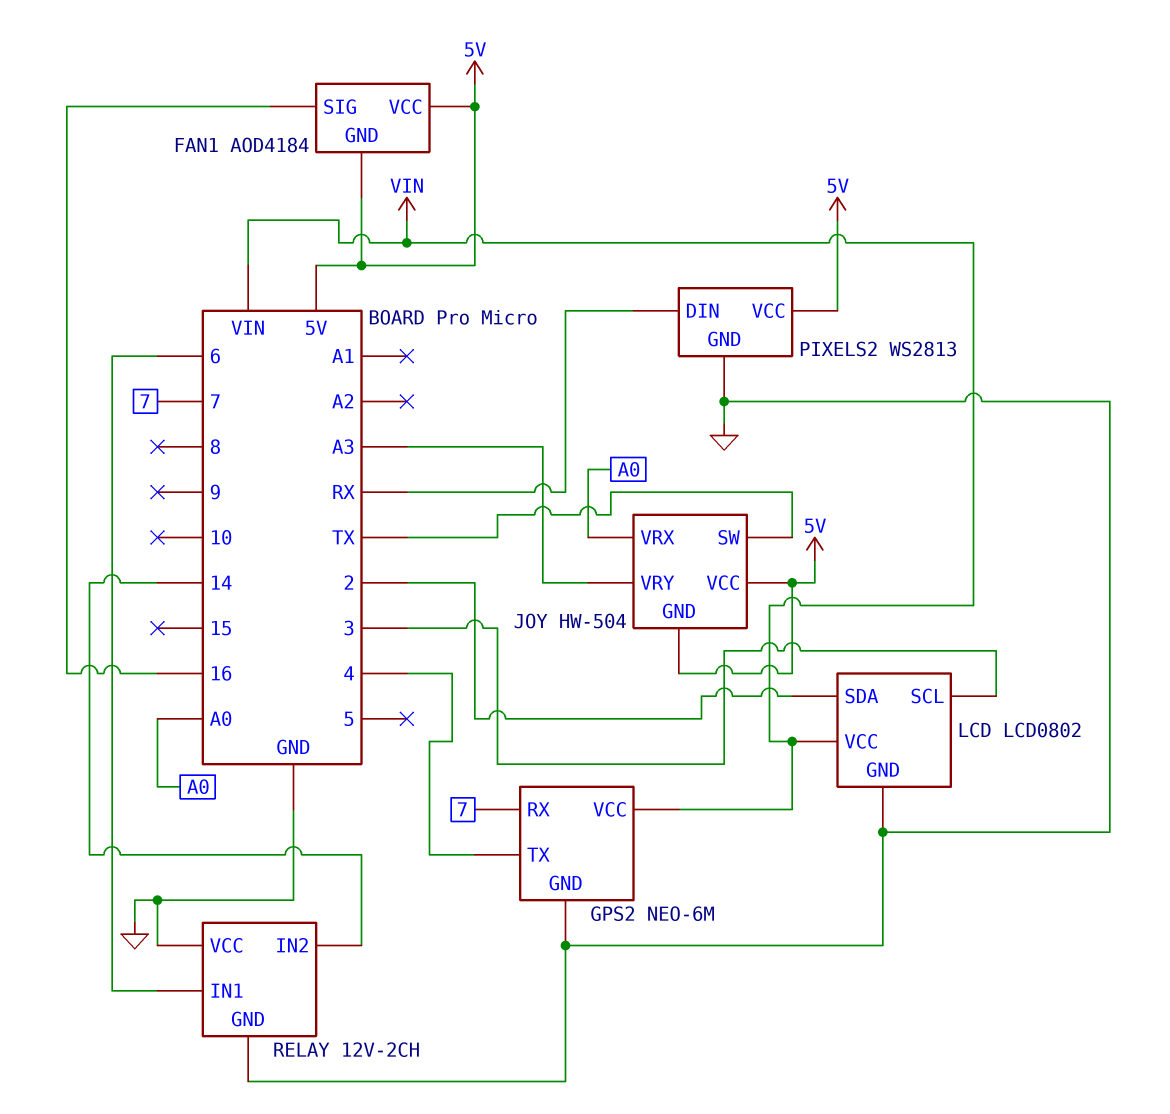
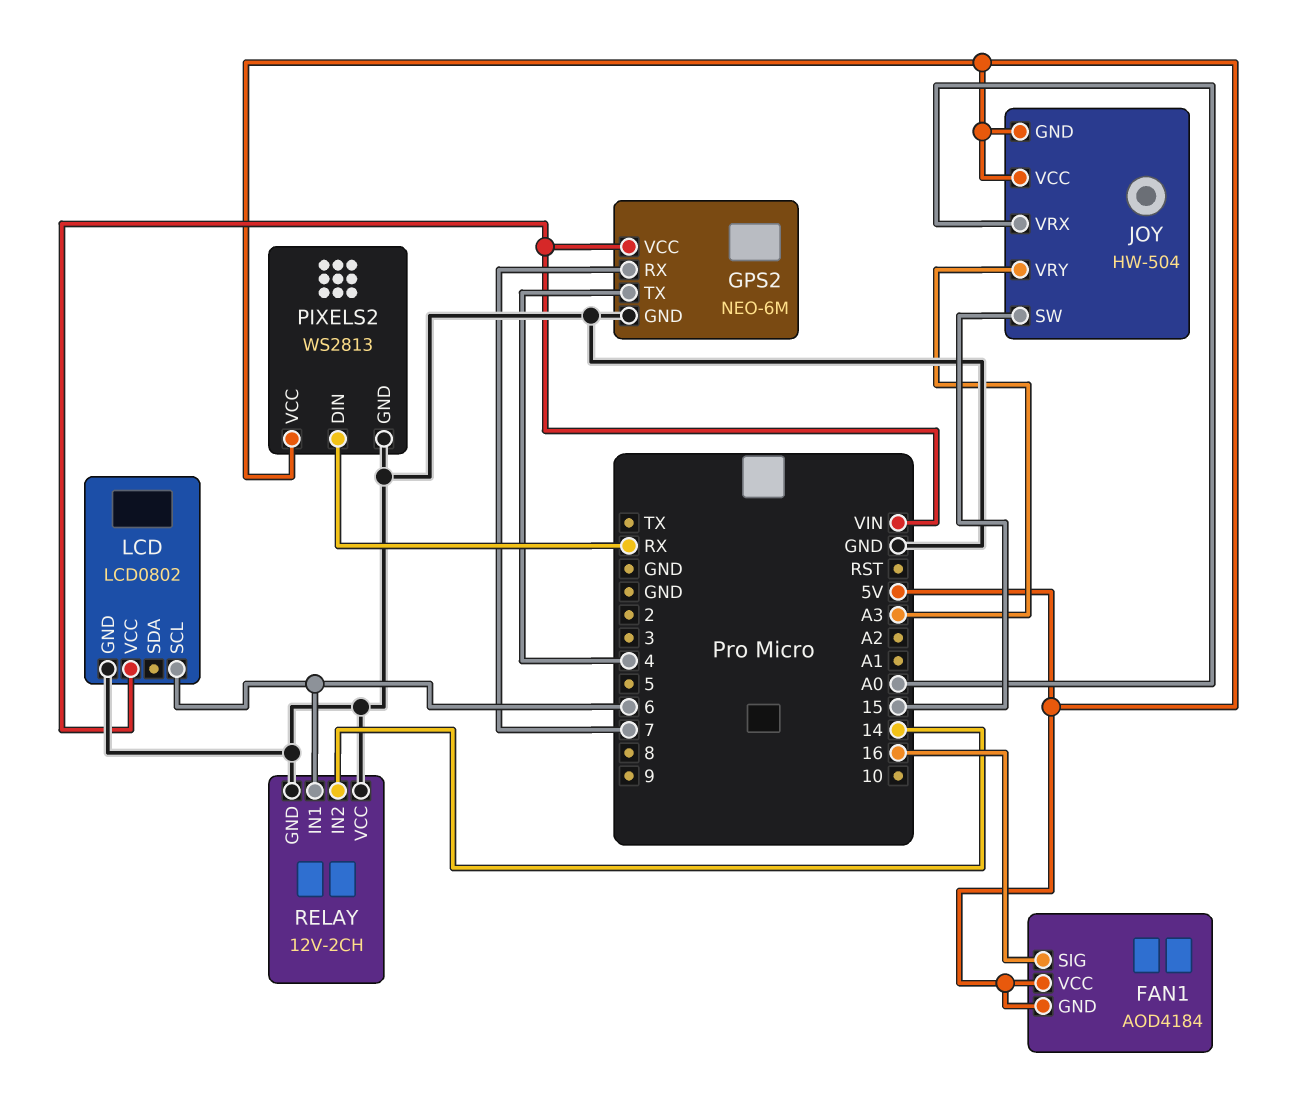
JOY pin SW: TX -> 15
LCD pin SCL: 3 -> 6
LCD pin SDA: 2 -> none

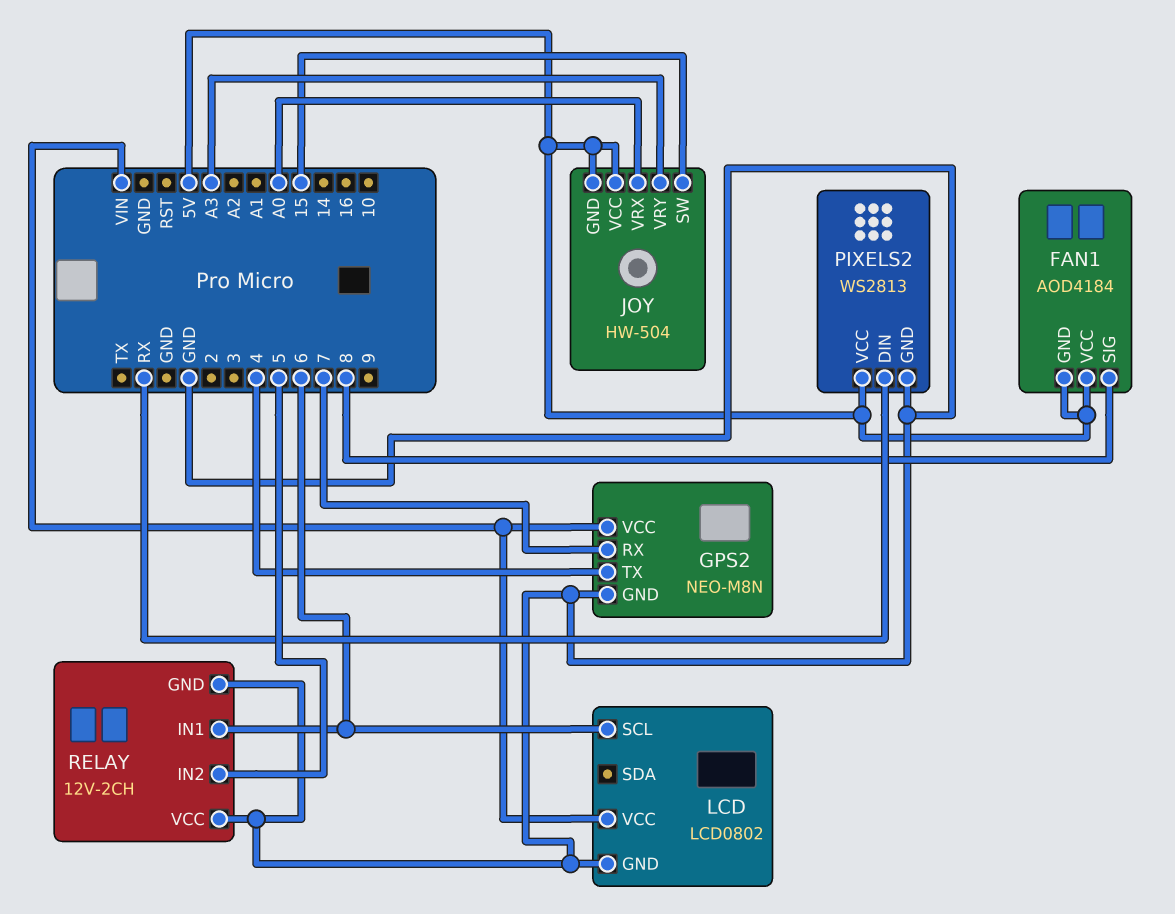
FAN1 pin SIG: 16 -> 8
GPS2: NEO-6M -> NEO-M8N
RELAY pin IN2: 14 -> 5

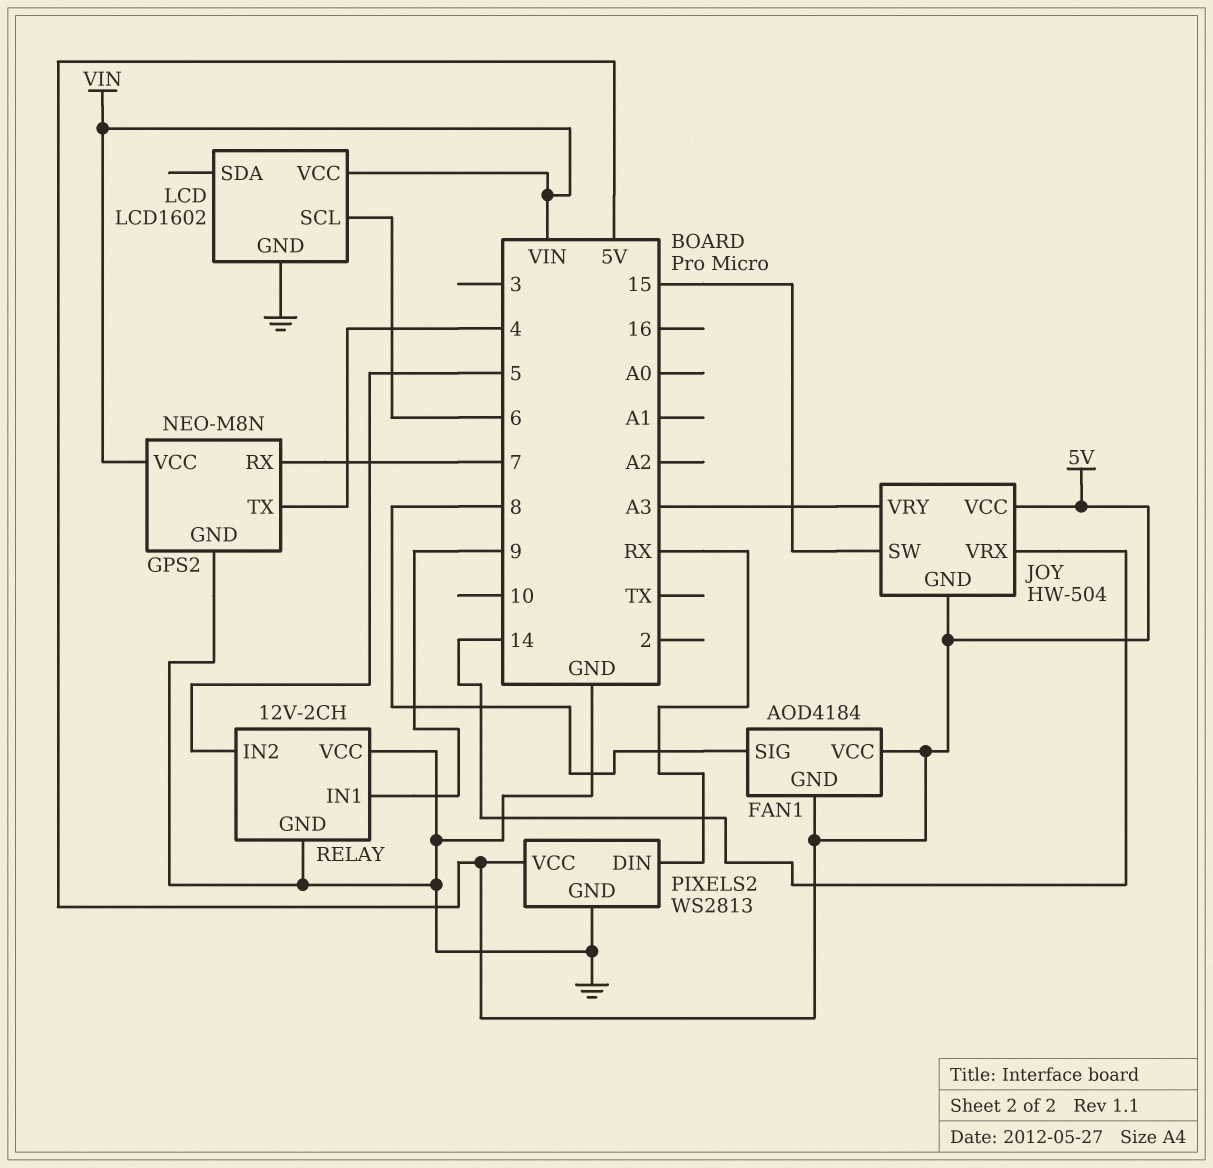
JOY pin VRX: A0 -> 14
LCD: LCD0802 -> LCD1602
RELAY pin IN1: 6 -> 9

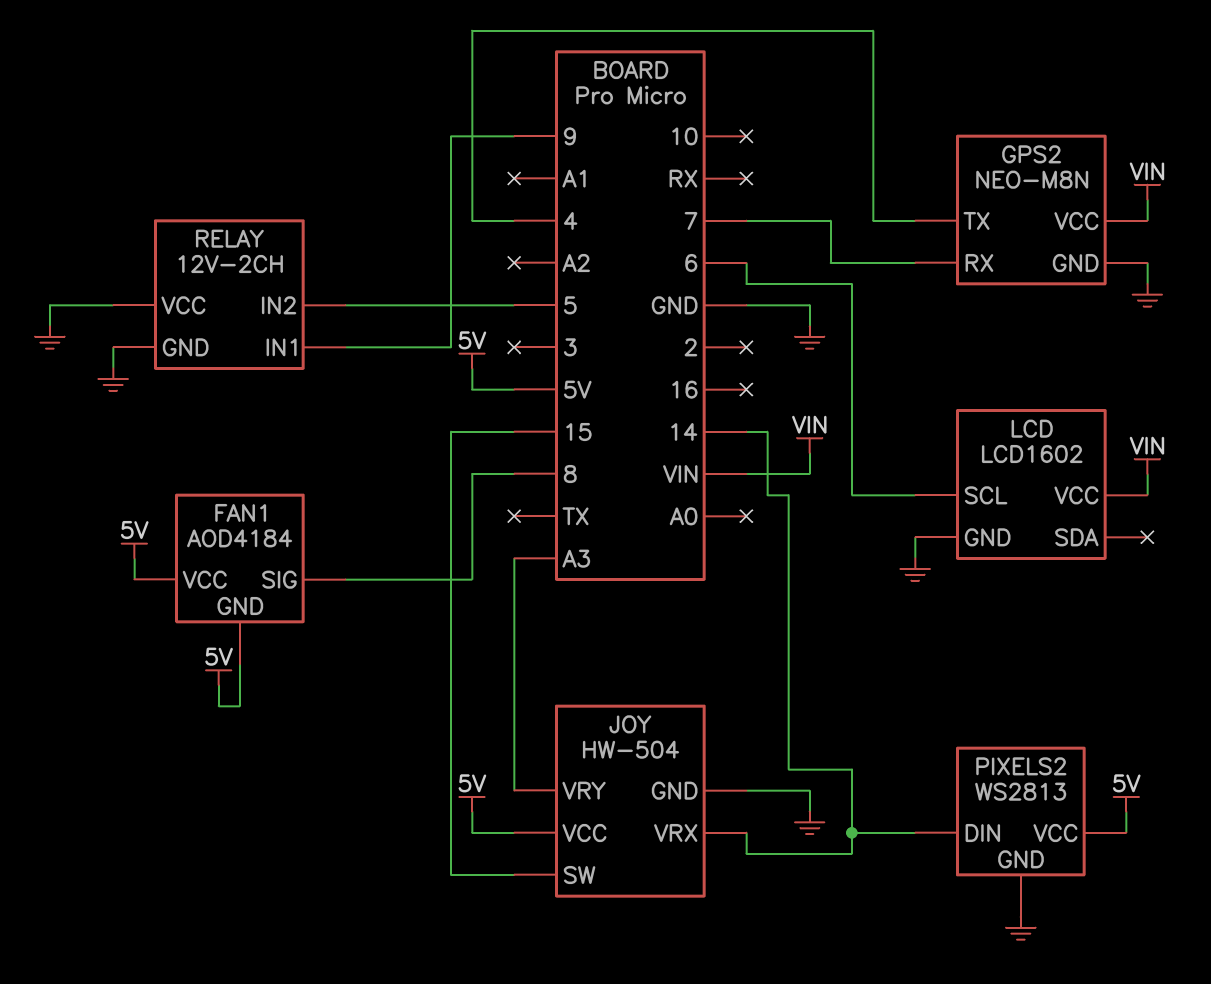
JOY pin GND: 5V -> GND
PIXELS2 pin DIN: RX -> 14

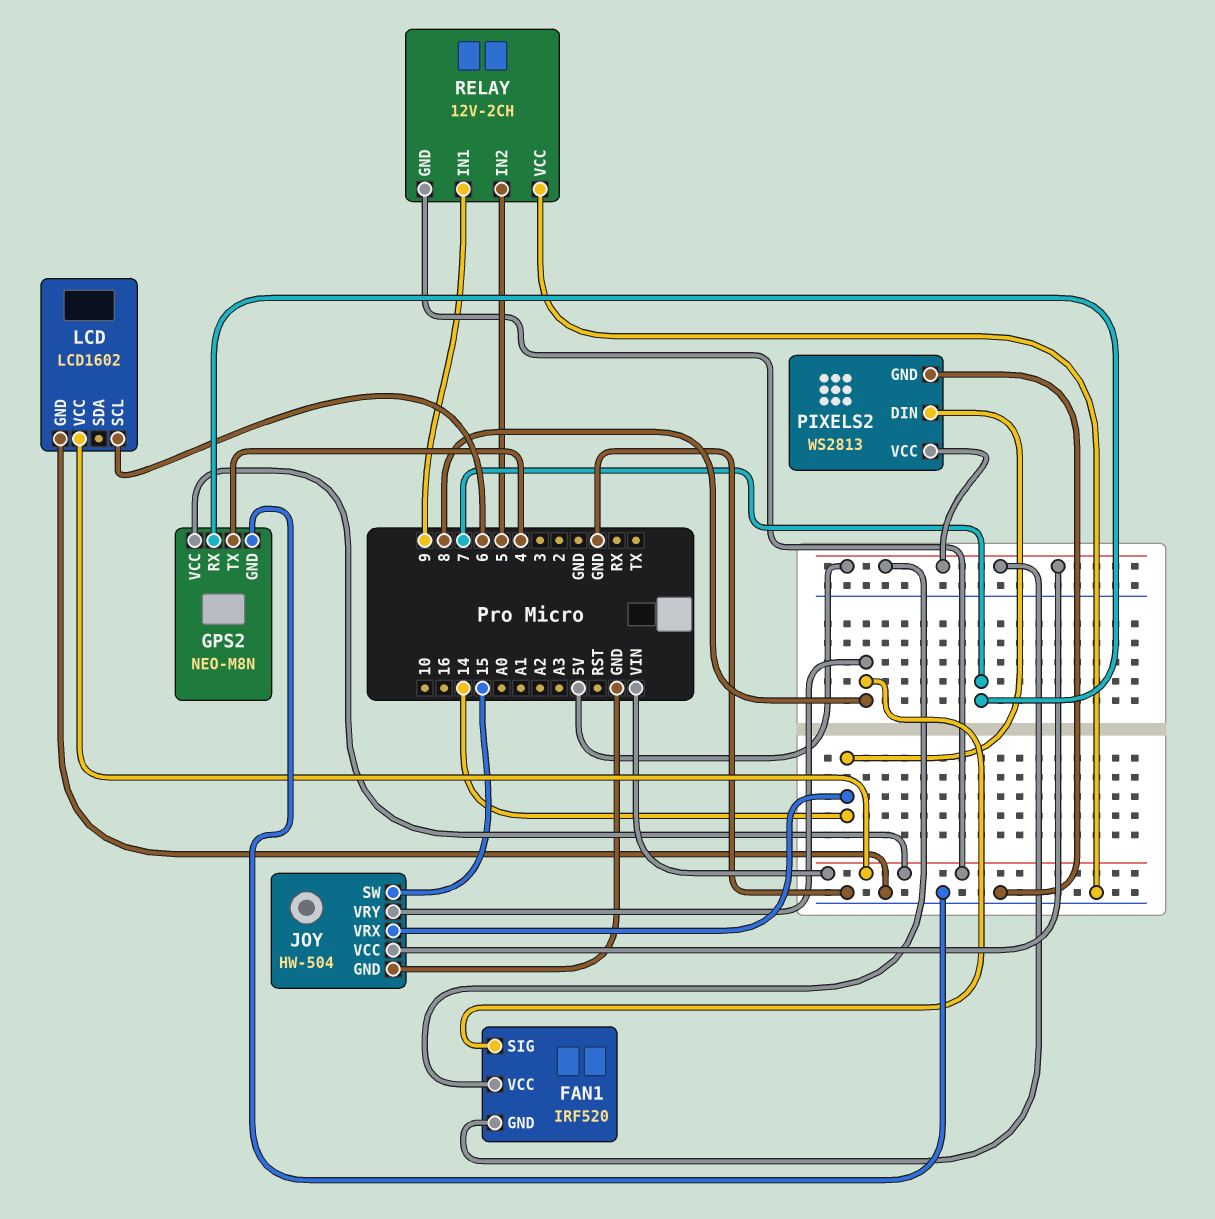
FAN1: AOD4184 -> IRF520
JOY pin VRY: A3 -> 8
RELAY pin GND: GND -> VIN

